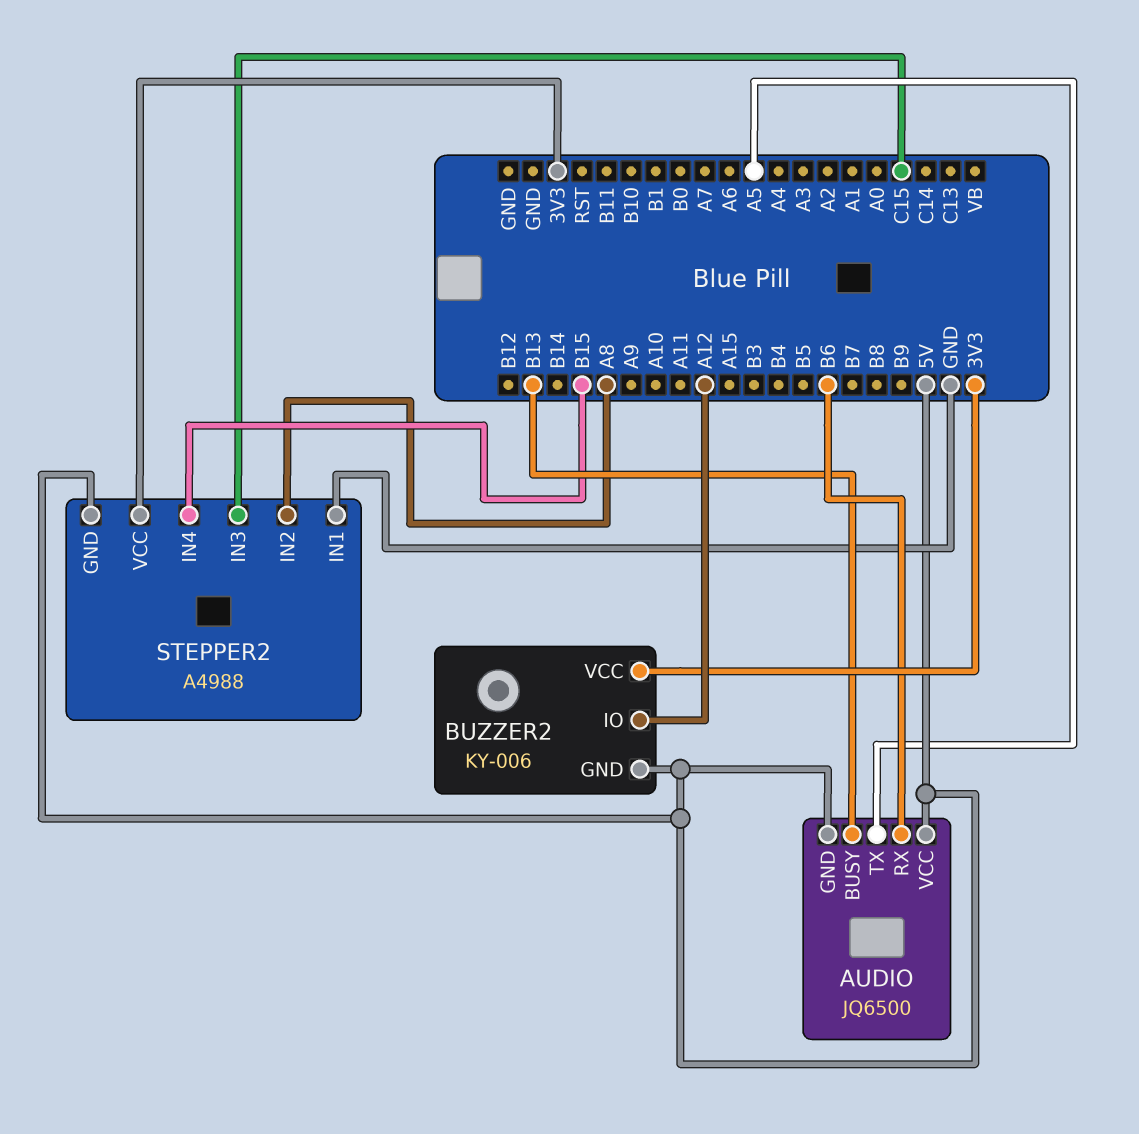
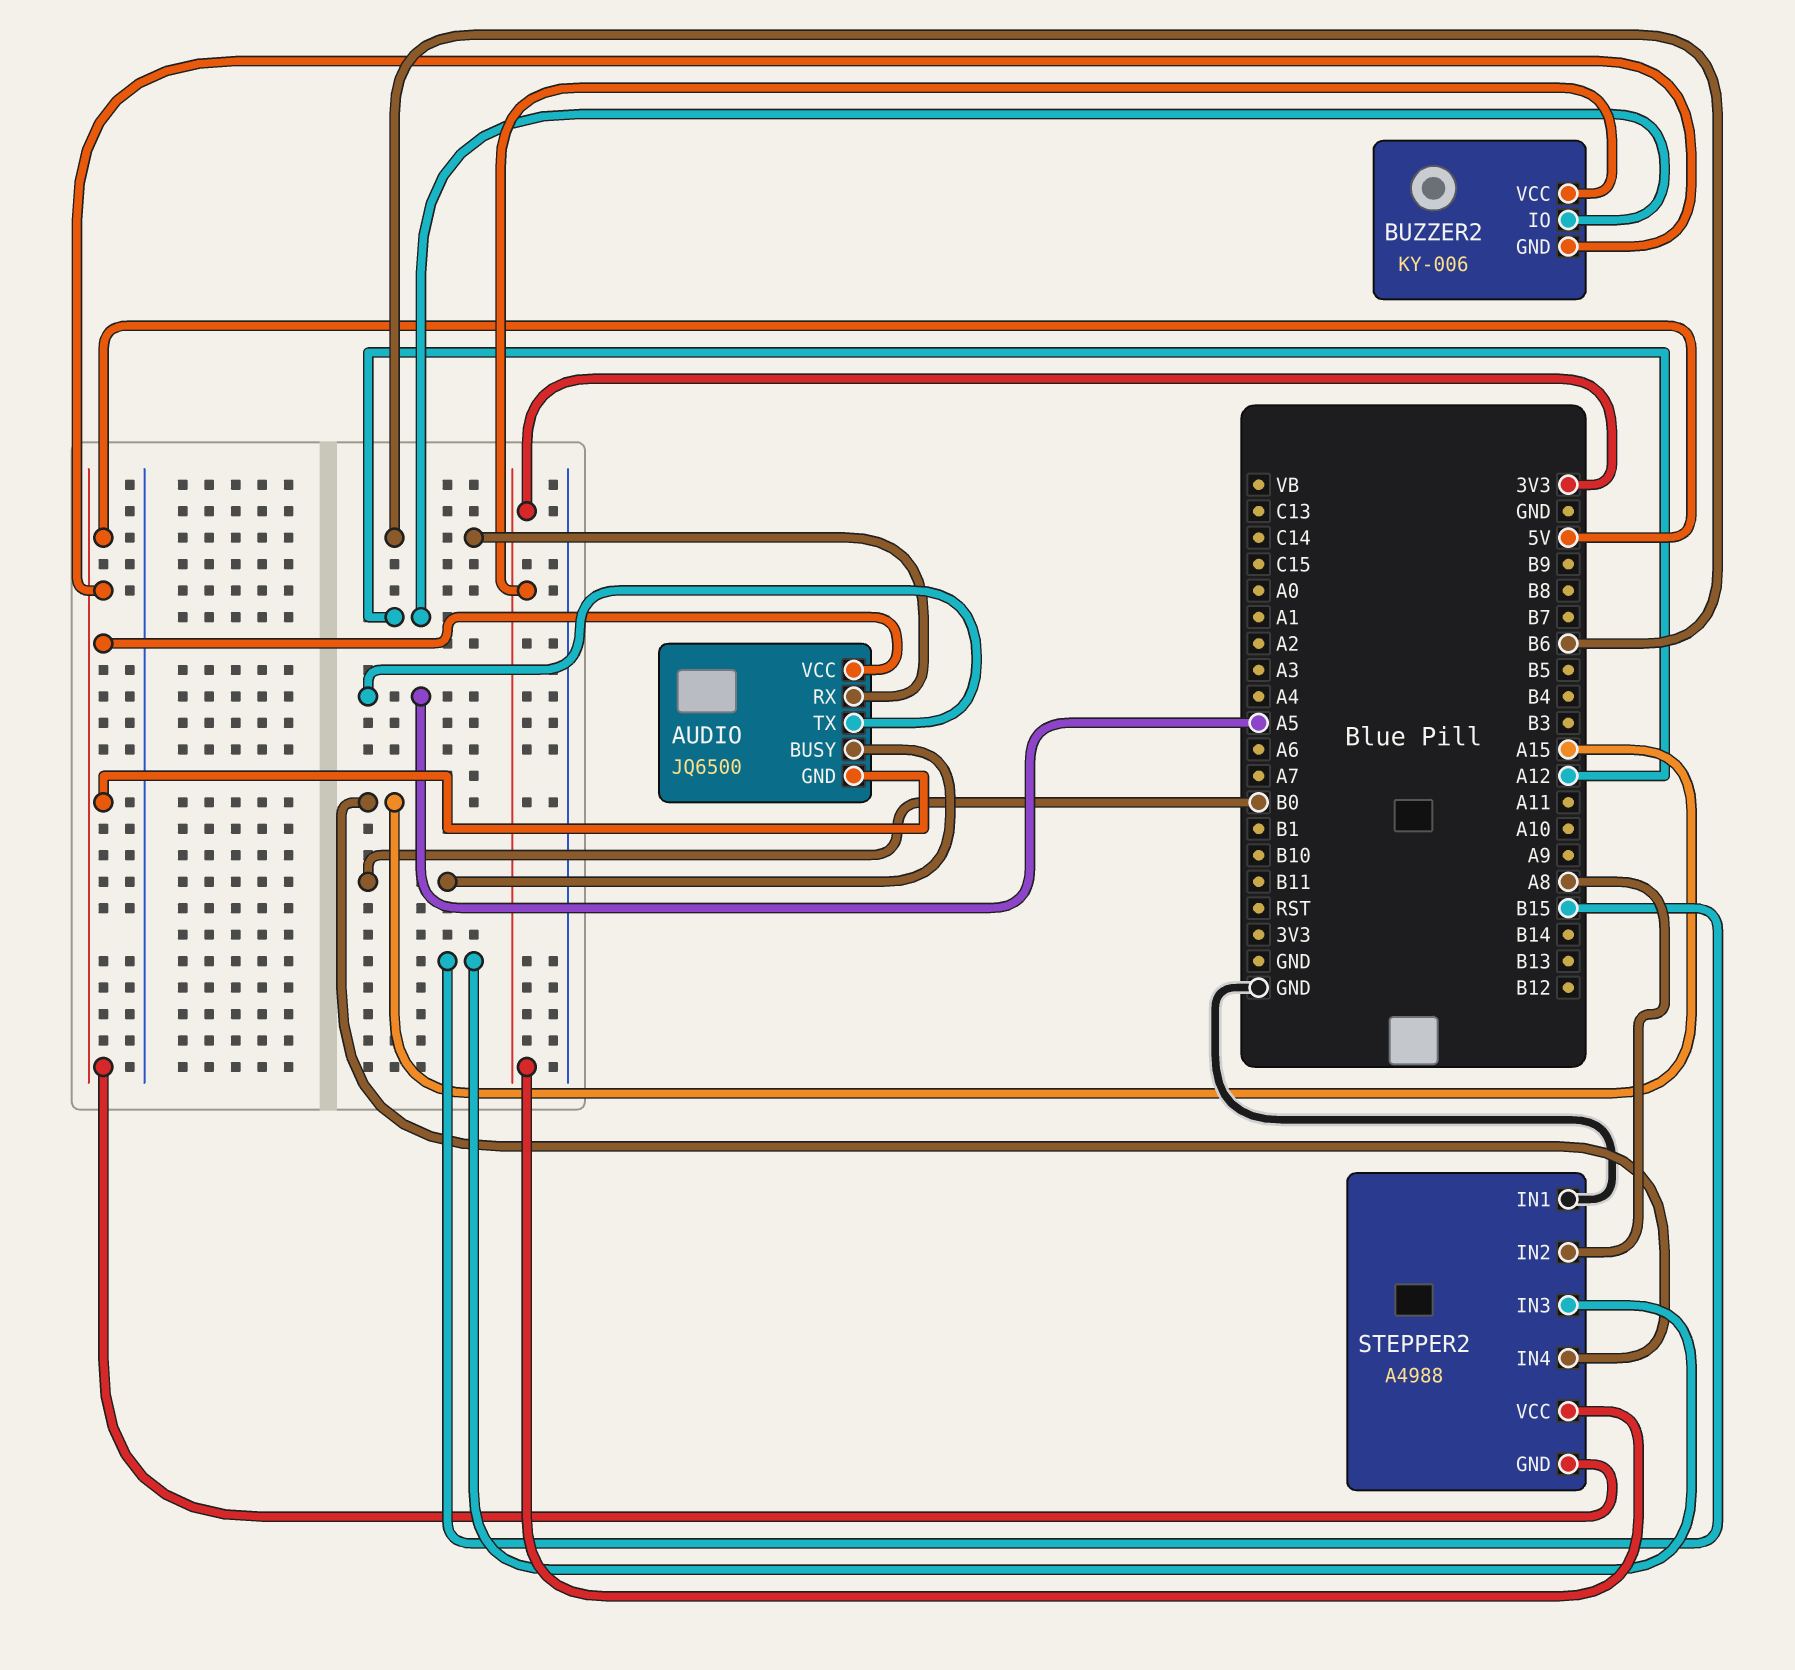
AUDIO pin BUSY: B13 -> B0
STEPPER2 pin IN3: C15 -> B15
STEPPER2 pin IN4: B15 -> A15

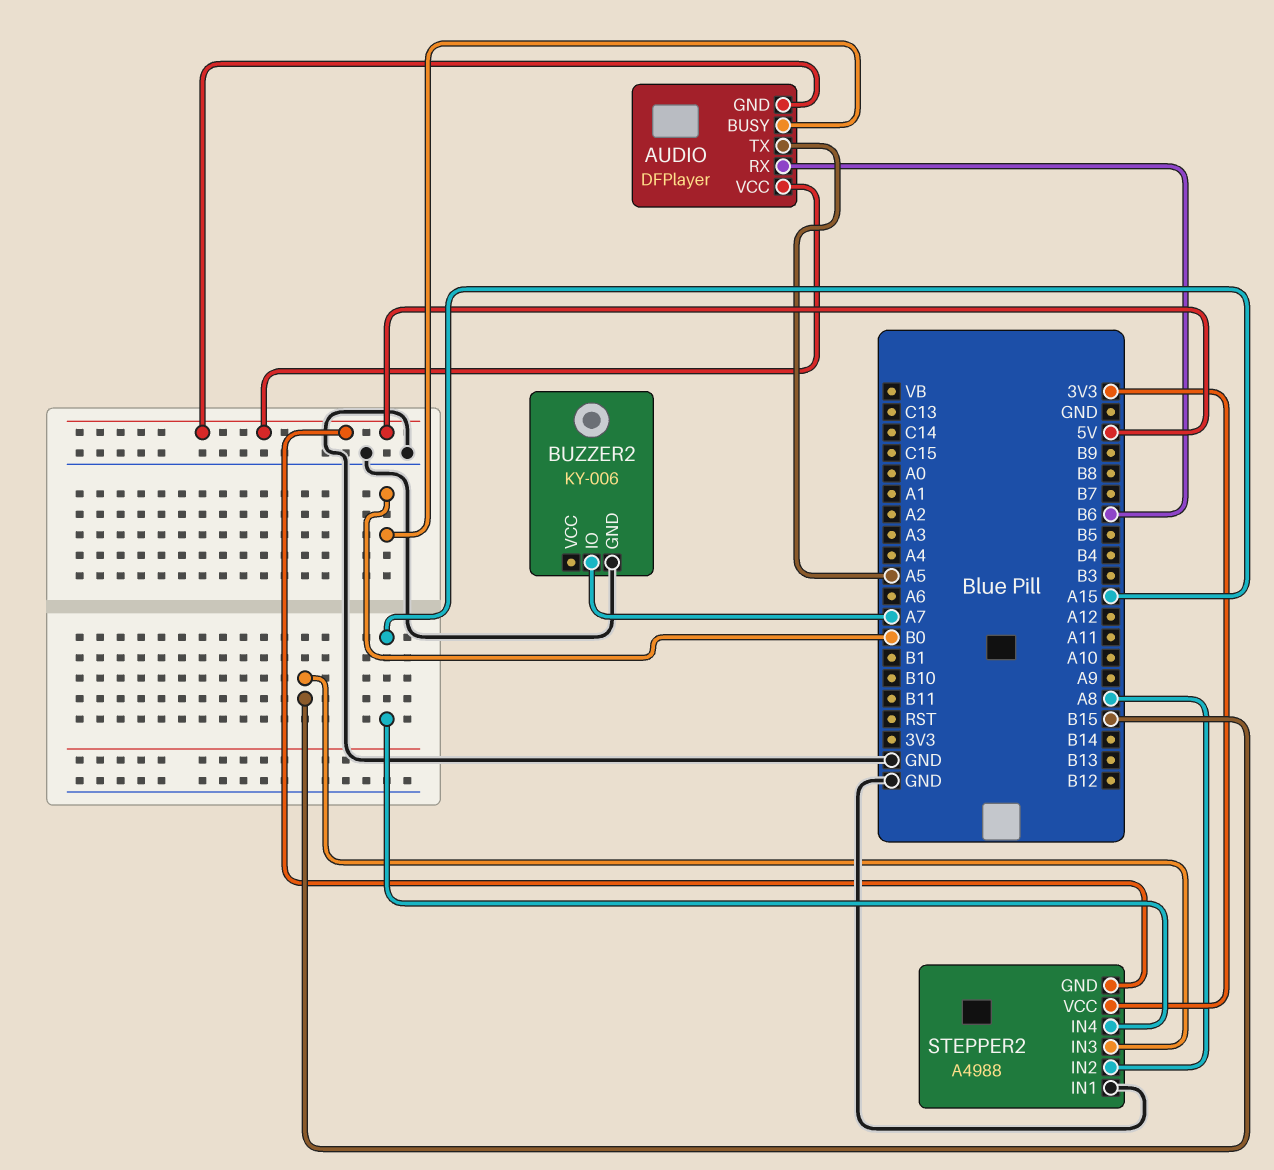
AUDIO: JQ6500 -> DFPlayer
BUZZER2 pin GND: 5V -> GND
BUZZER2 pin IO: A12 -> A7
BUZZER2 pin VCC: 3V3 -> none

